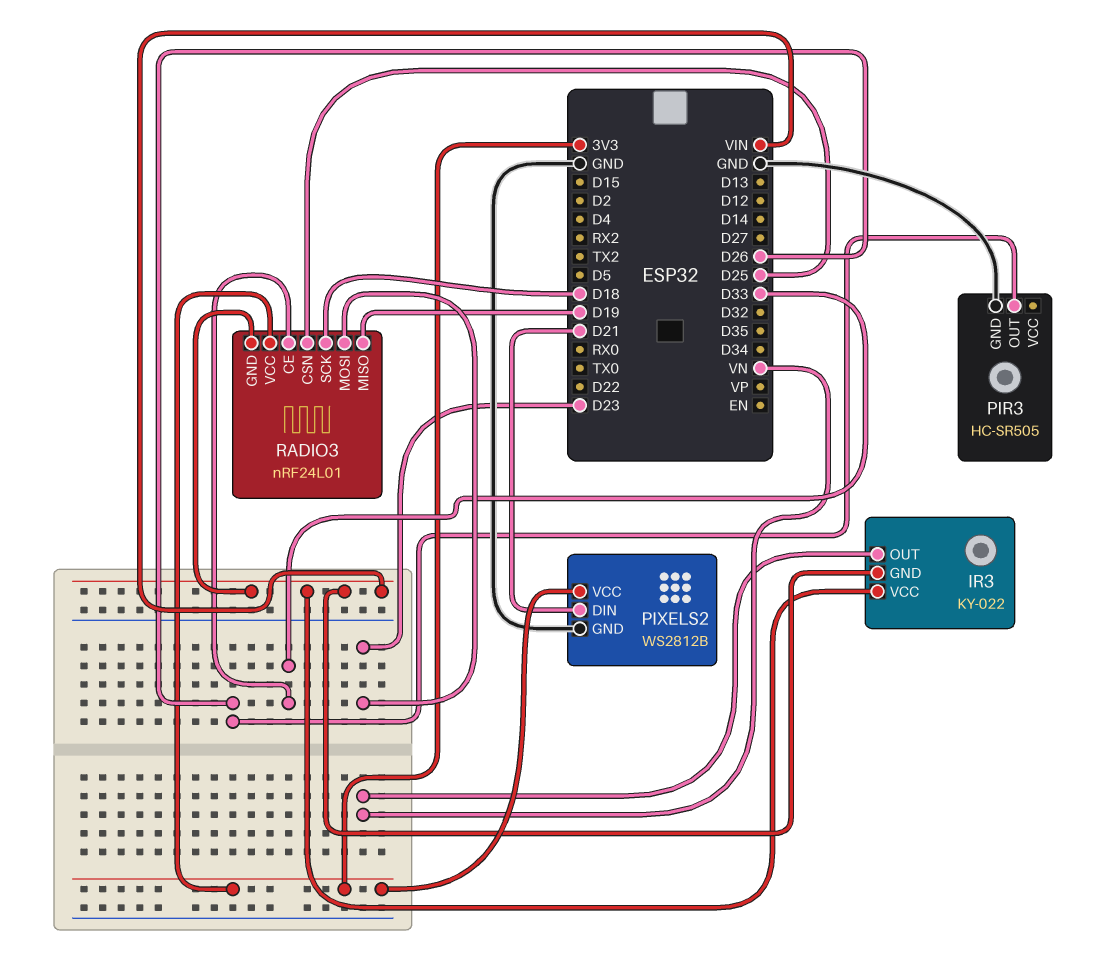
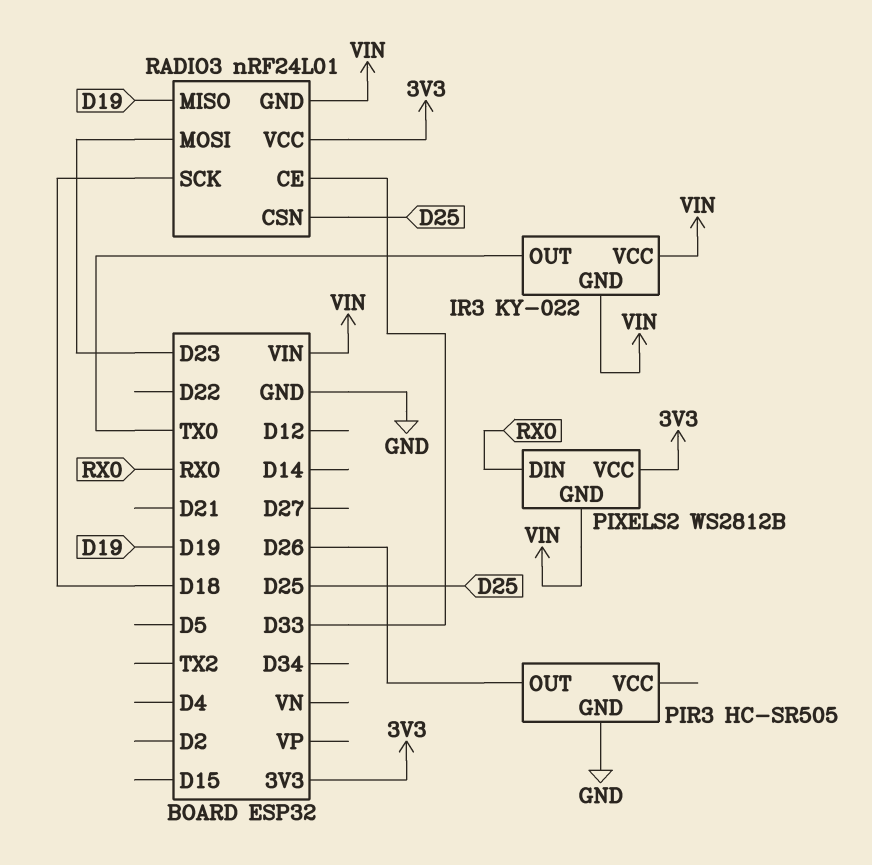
IR3 pin OUT: VN -> TX0
PIXELS2 pin DIN: D21 -> RX0
PIXELS2 pin GND: GND -> VIN

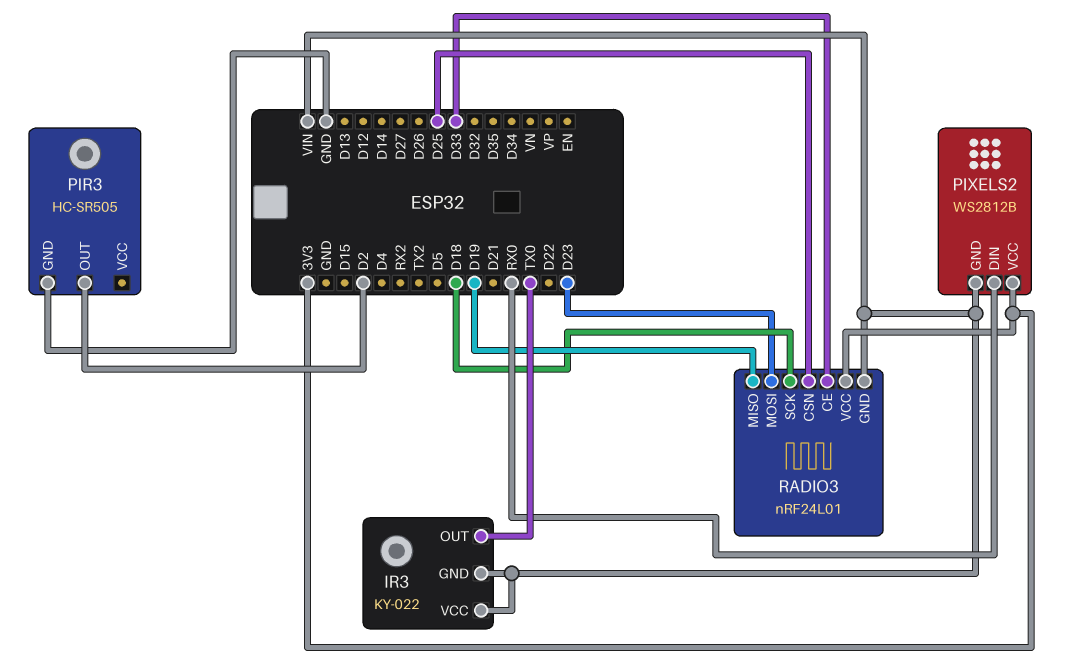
PIR3 pin OUT: D26 -> D2

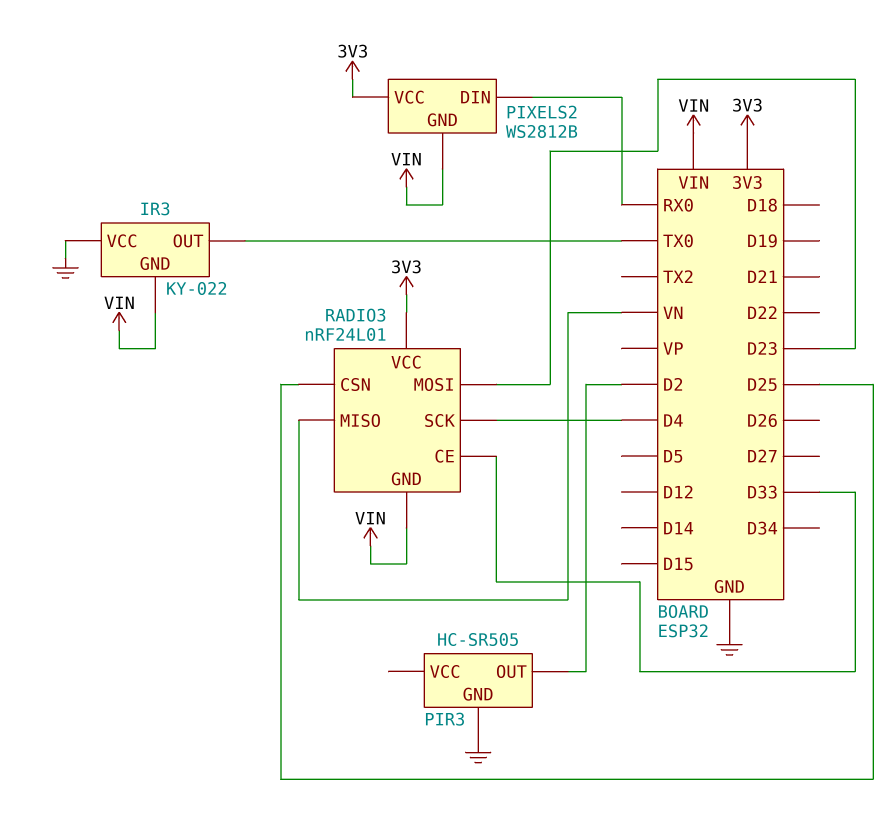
IR3 pin VCC: VIN -> GND
RADIO3 pin MISO: D19 -> VN
RADIO3 pin SCK: D18 -> D4

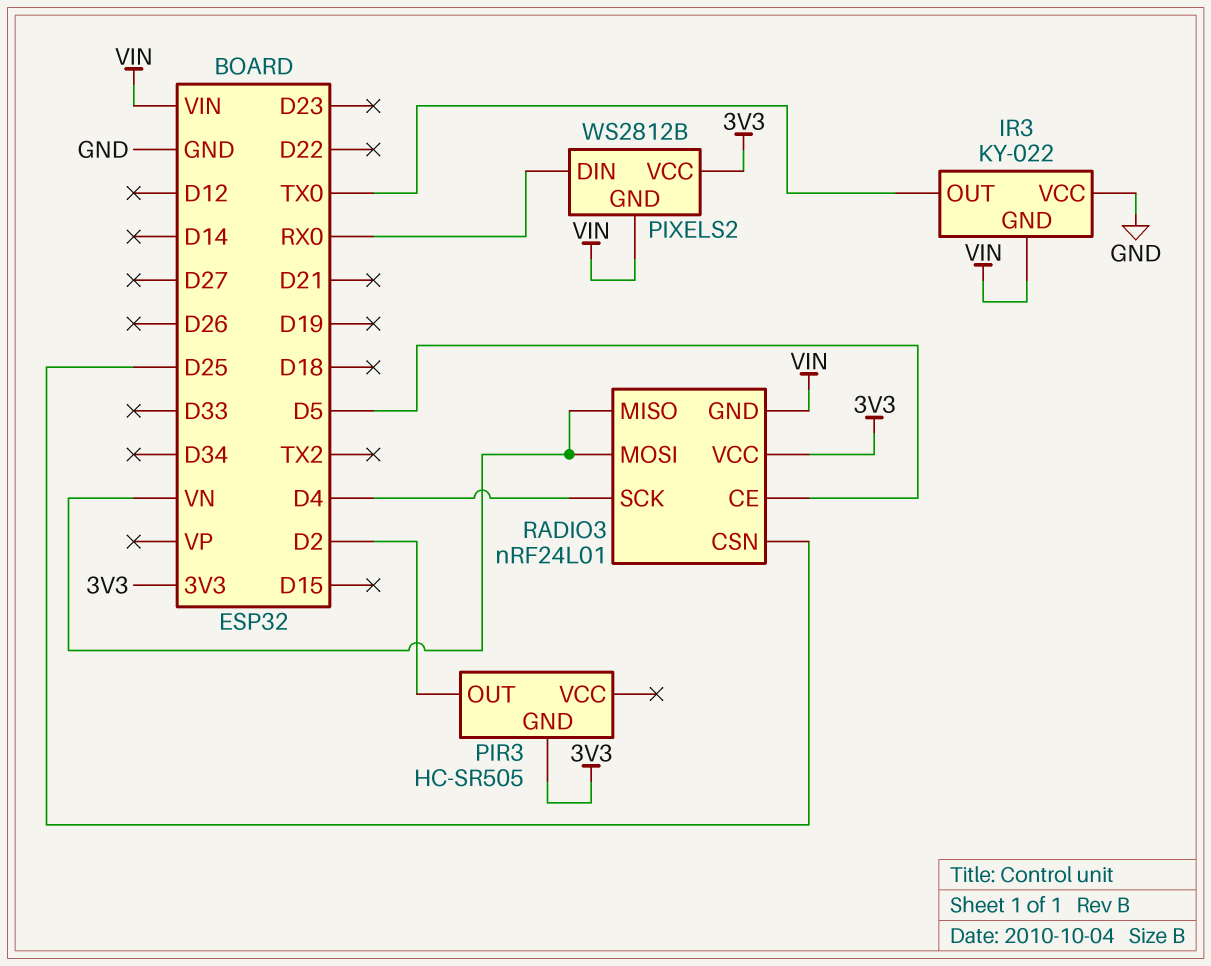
PIR3 pin GND: GND -> 3V3
RADIO3 pin CE: D33 -> D5
RADIO3 pin MOSI: D23 -> VN

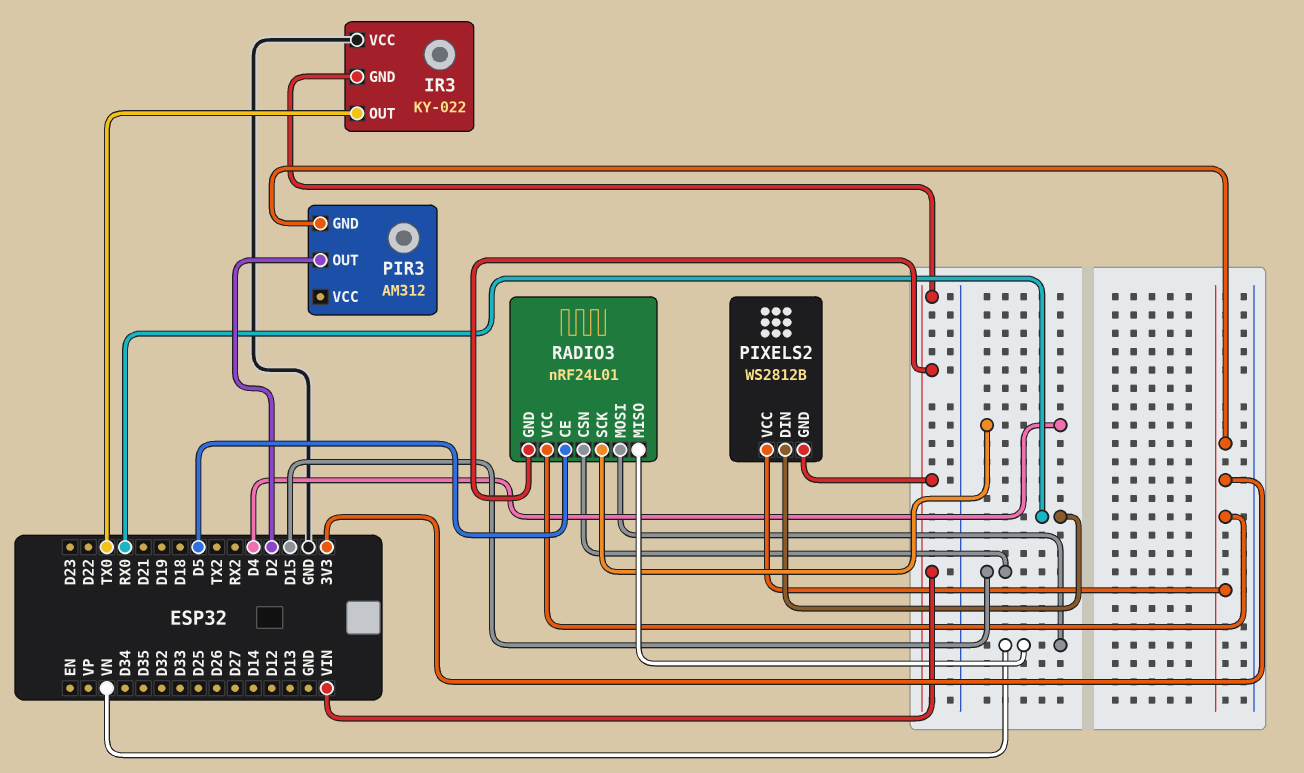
PIR3: HC-SR505 -> AM312
RADIO3 pin CSN: D25 -> D15

